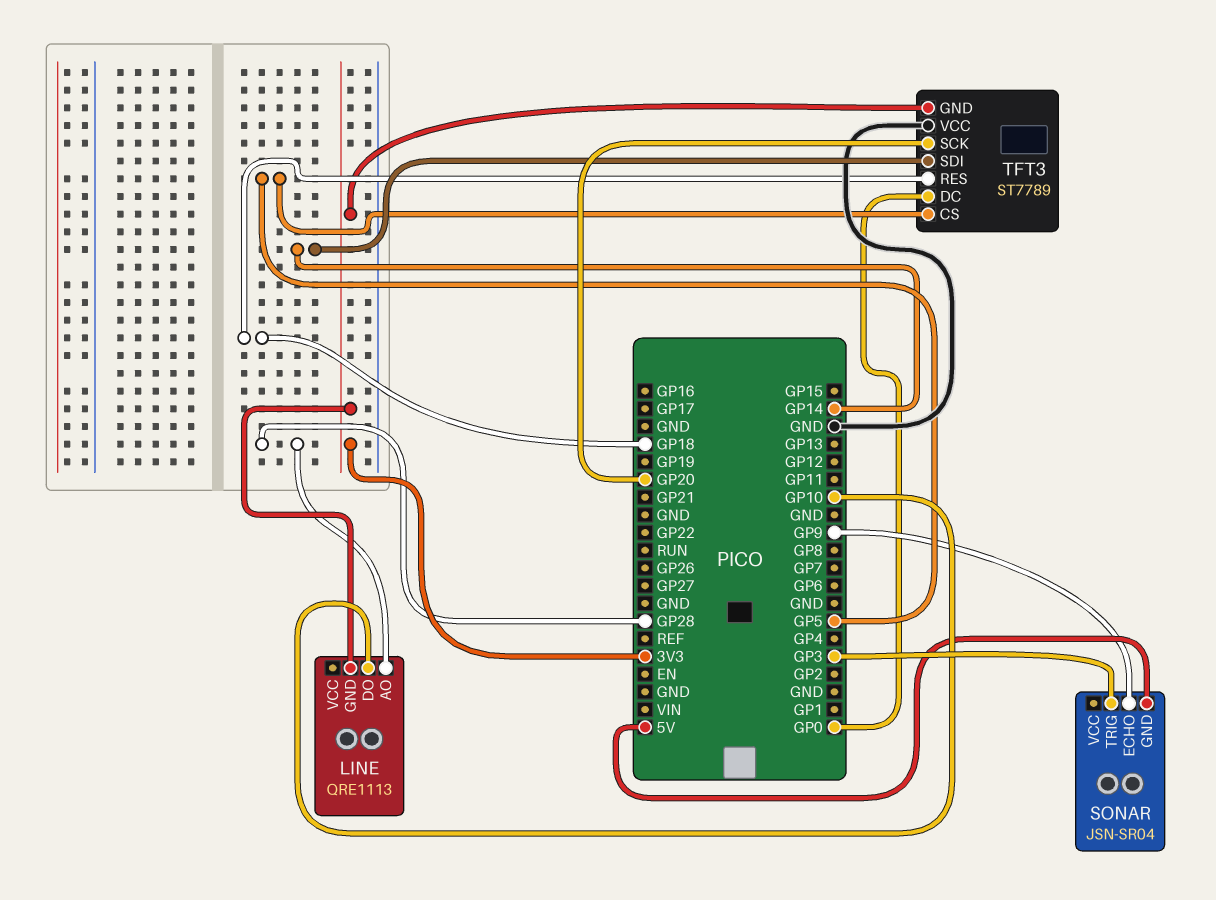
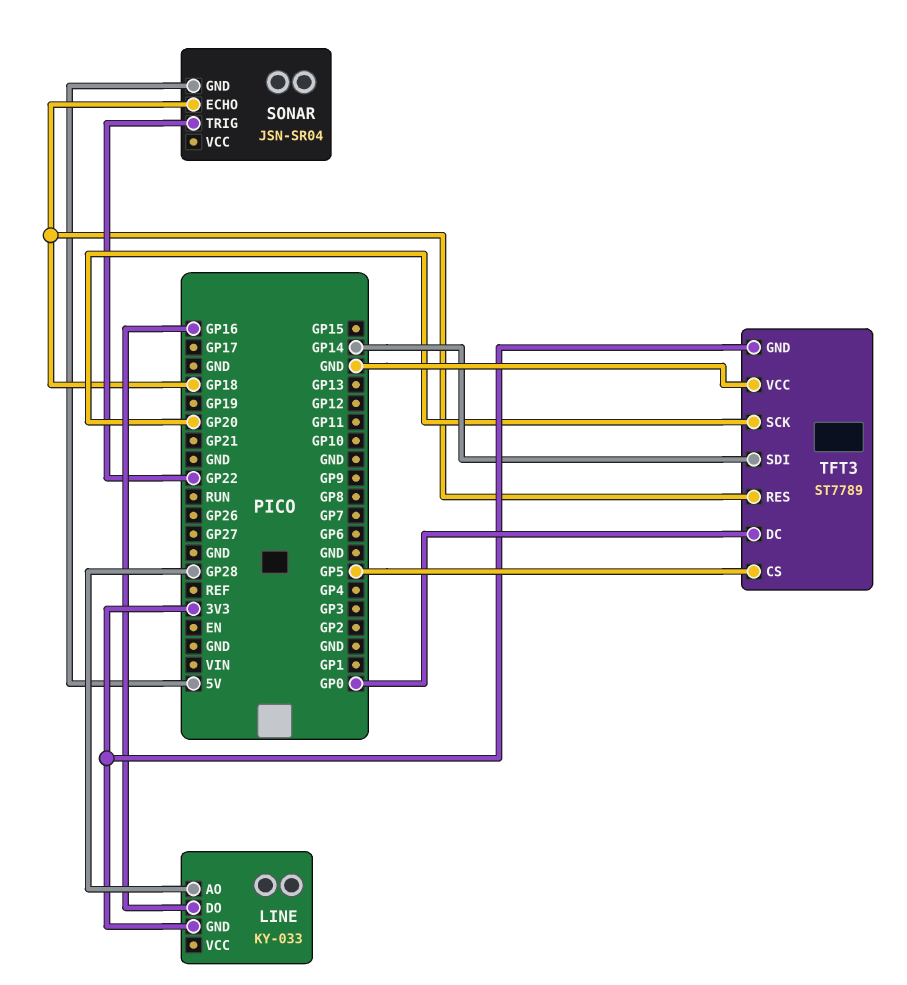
LINE: QRE1113 -> KY-033
LINE pin DO: GP10 -> GP16
SONAR pin ECHO: GP9 -> GP18
SONAR pin TRIG: GP3 -> GP22

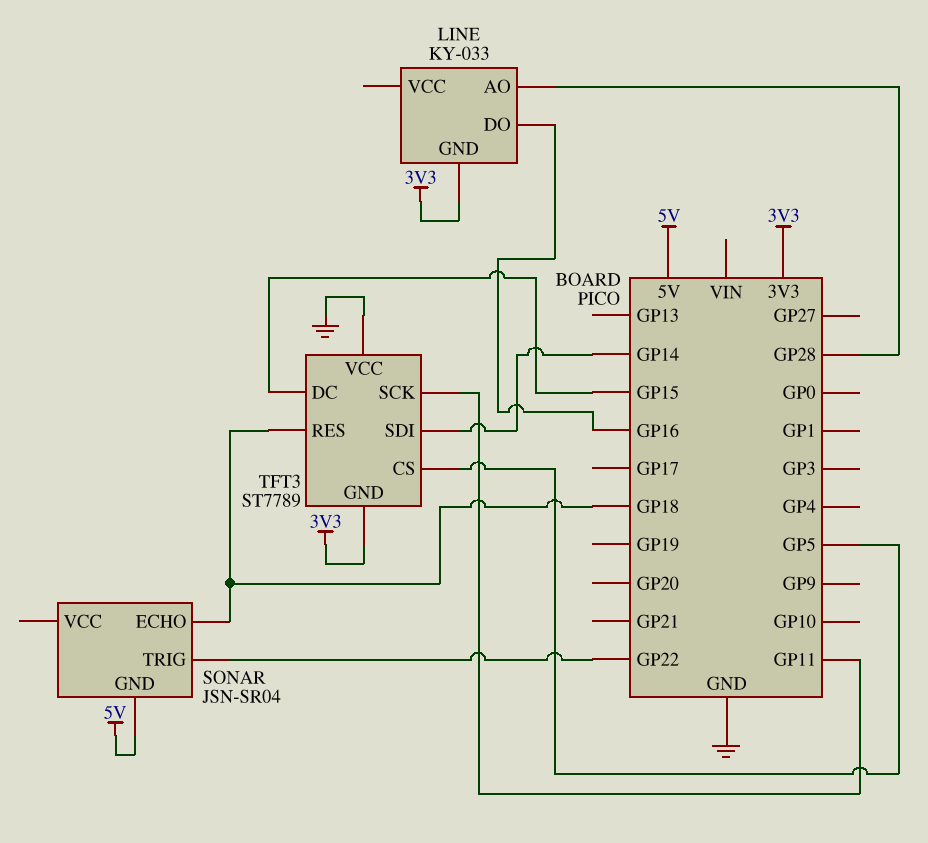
TFT3 pin DC: GP0 -> GP15
TFT3 pin SCK: GP20 -> GP11

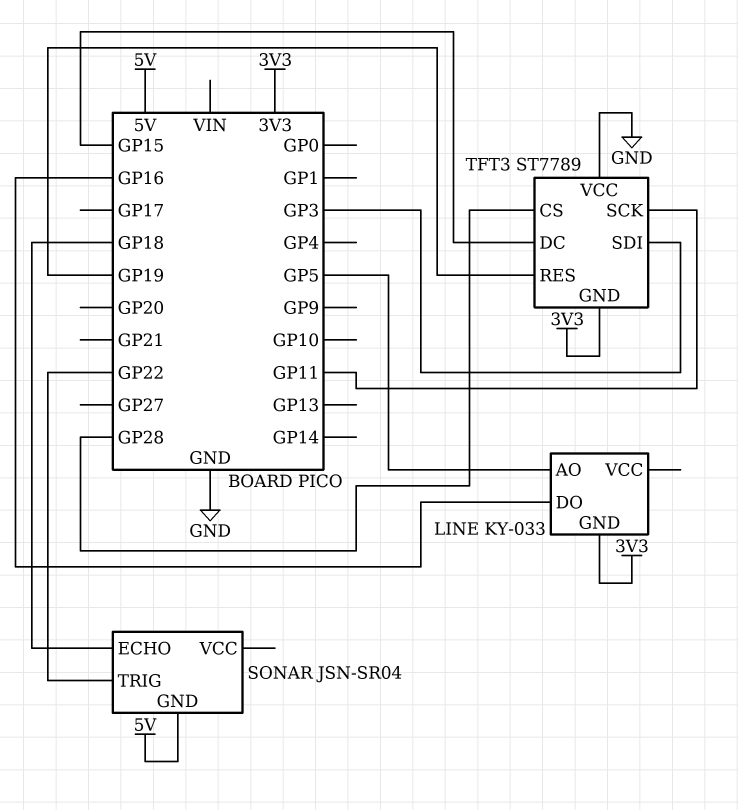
LINE pin AO: GP28 -> GP5
TFT3 pin CS: GP5 -> GP28
TFT3 pin RES: GP18 -> GP19
TFT3 pin SDI: GP14 -> GP3

